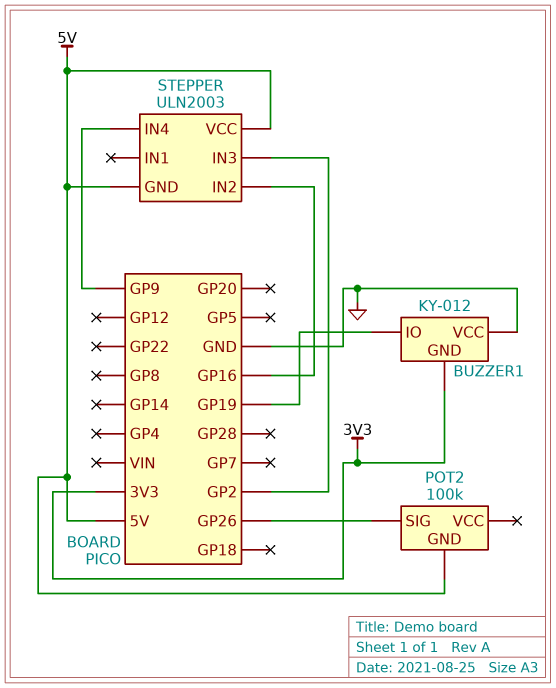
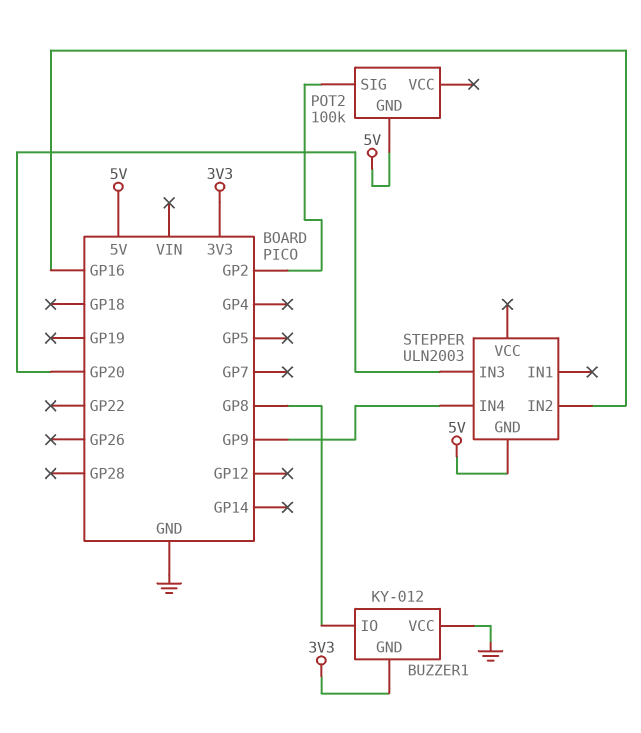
BUZZER1 pin IO: GP19 -> GP8
POT2 pin SIG: GP26 -> GP2
STEPPER pin IN3: GP2 -> GP20
STEPPER pin VCC: 5V -> none

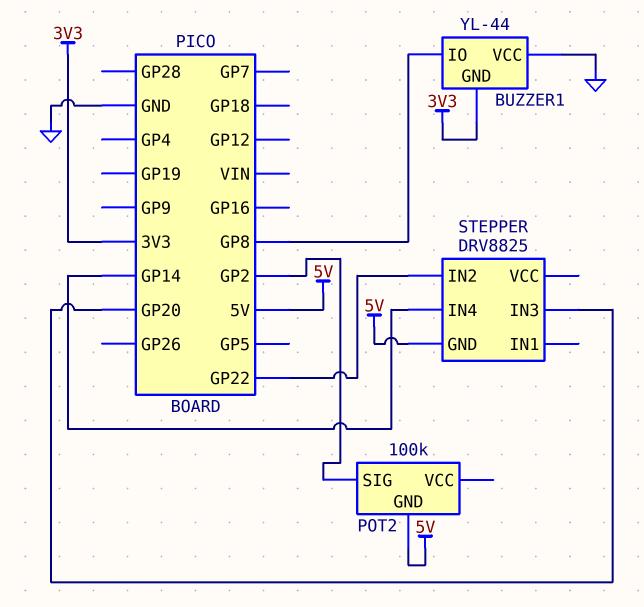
BUZZER1: KY-012 -> YL-44
STEPPER: ULN2003 -> DRV8825
STEPPER pin IN2: GP16 -> GP22
STEPPER pin IN4: GP9 -> GP14

